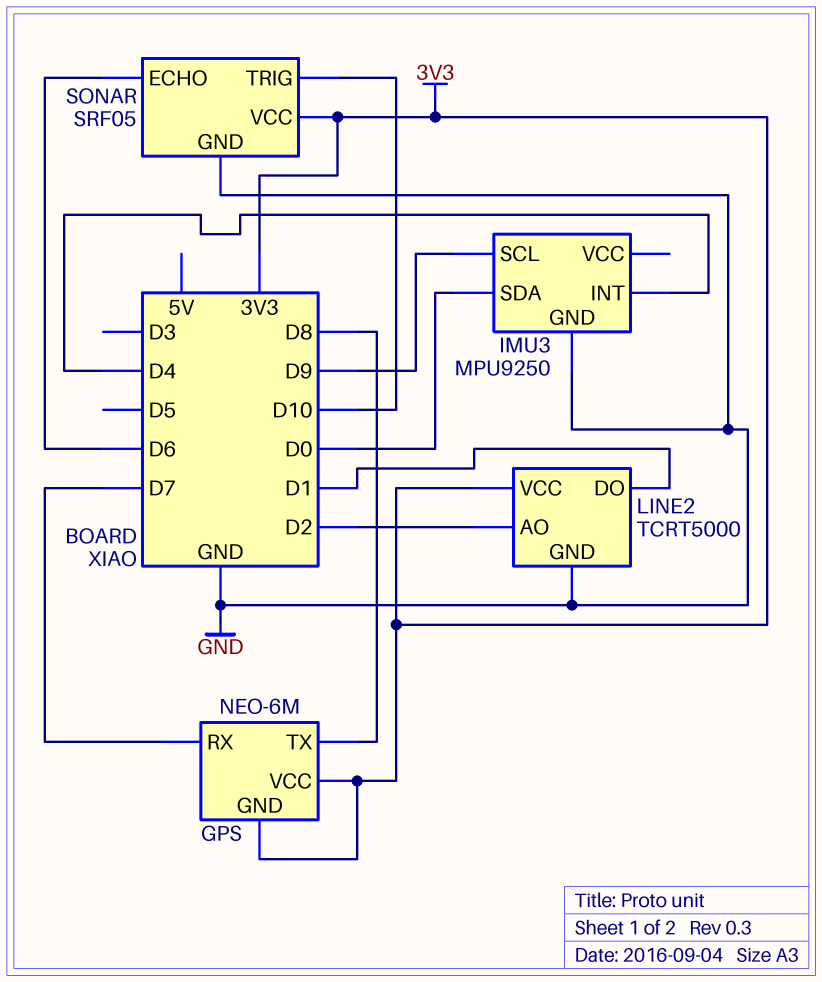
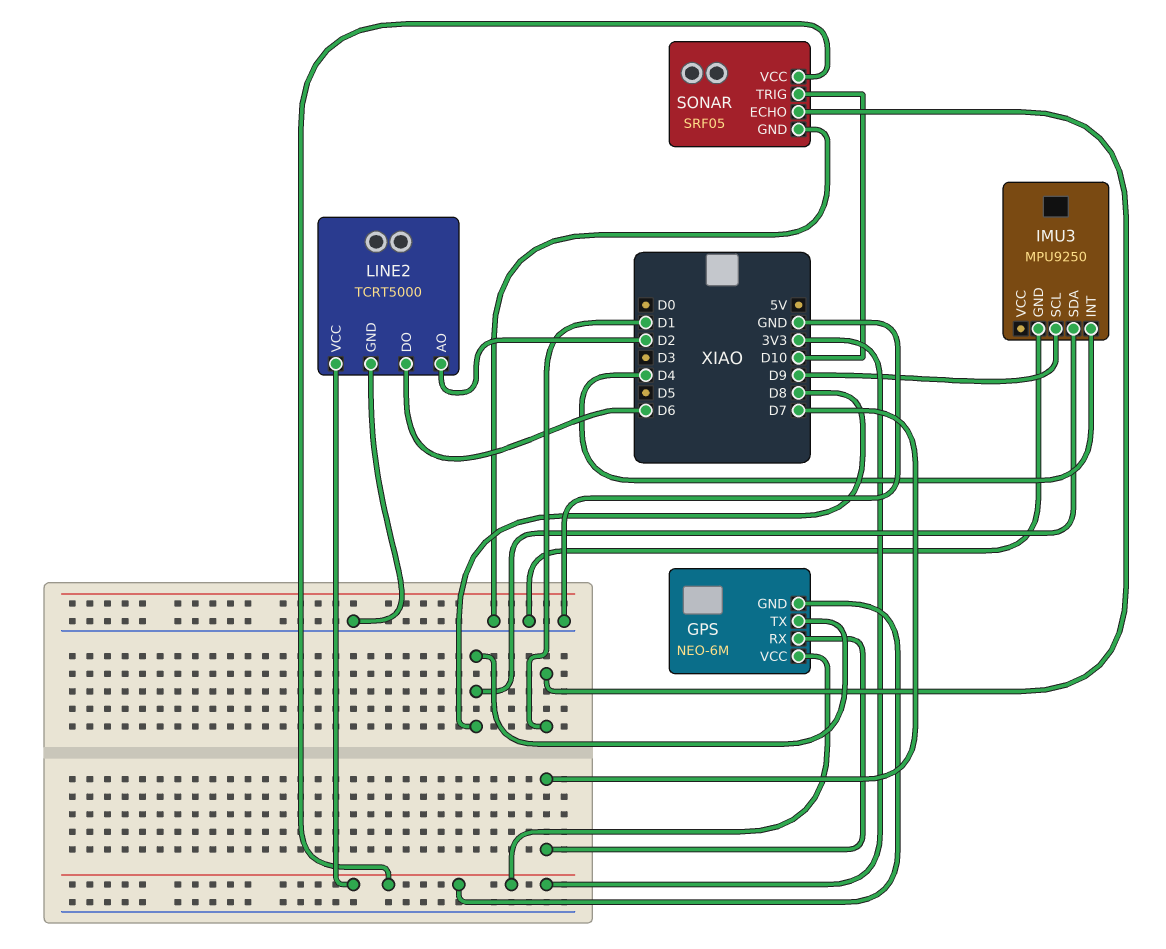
IMU3 pin SDA: D0 -> D8
LINE2 pin DO: D1 -> D6
SONAR pin ECHO: D6 -> D1

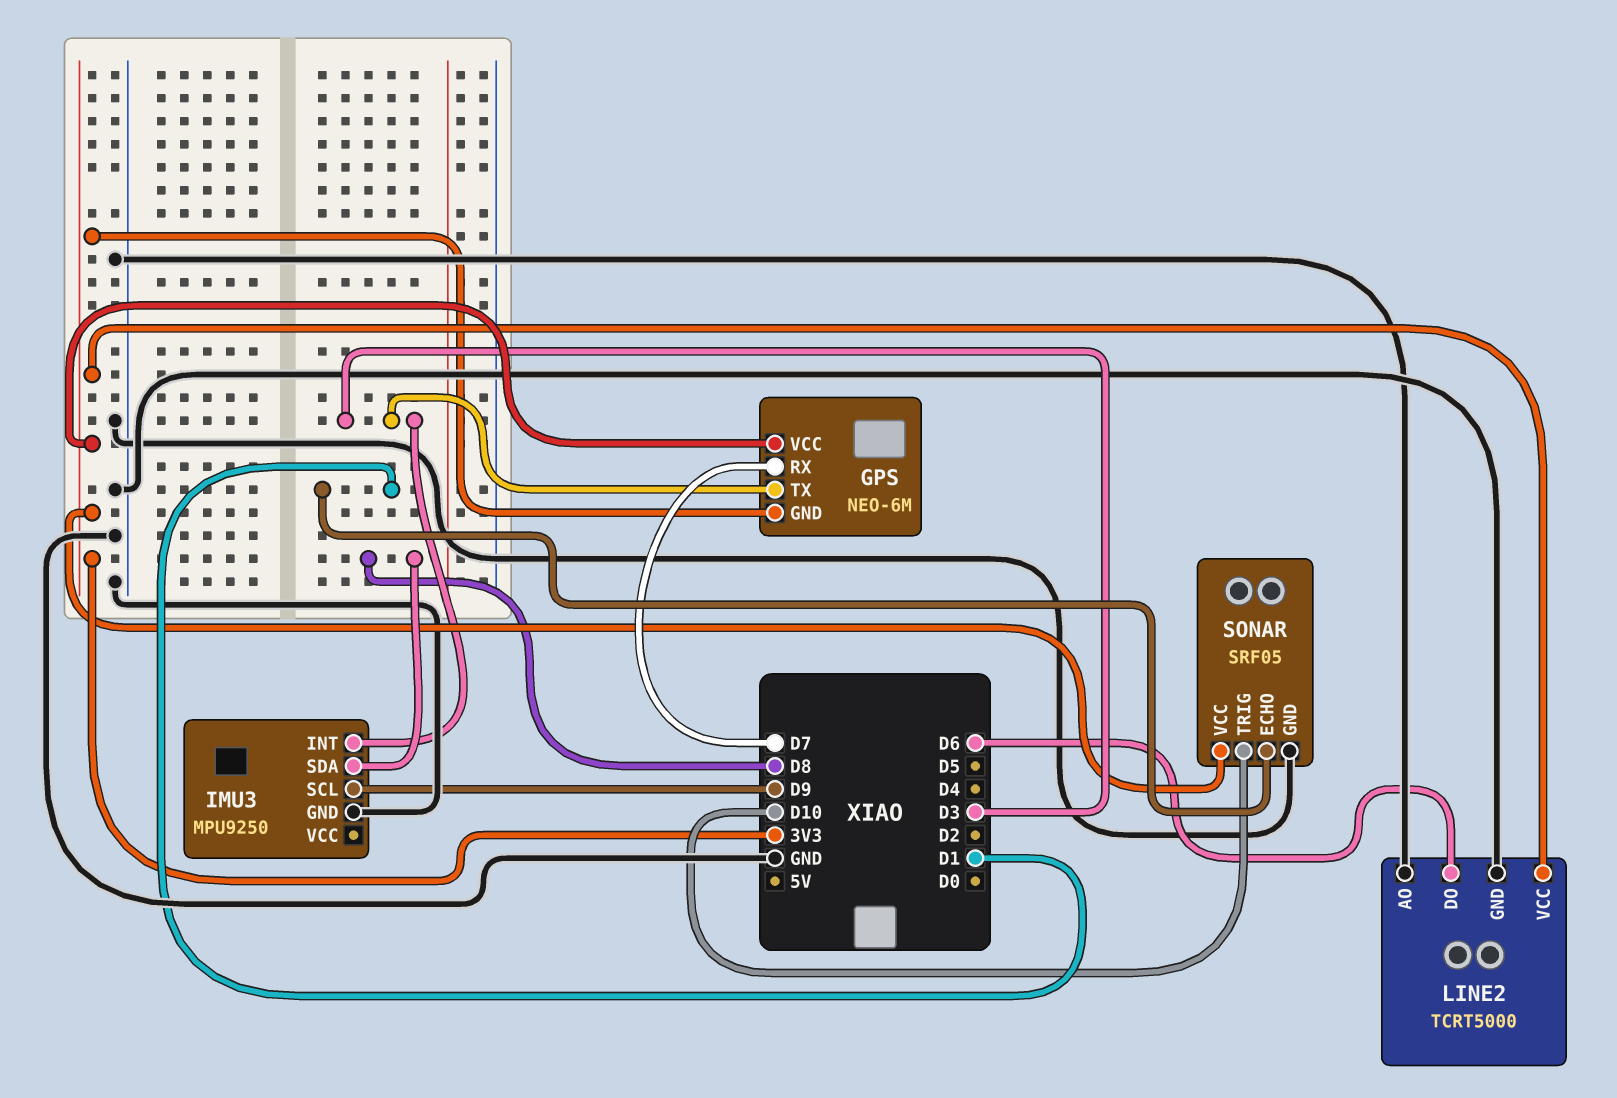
GPS pin TX: D8 -> D3
IMU3 pin INT: D4 -> D3
LINE2 pin AO: D2 -> GND

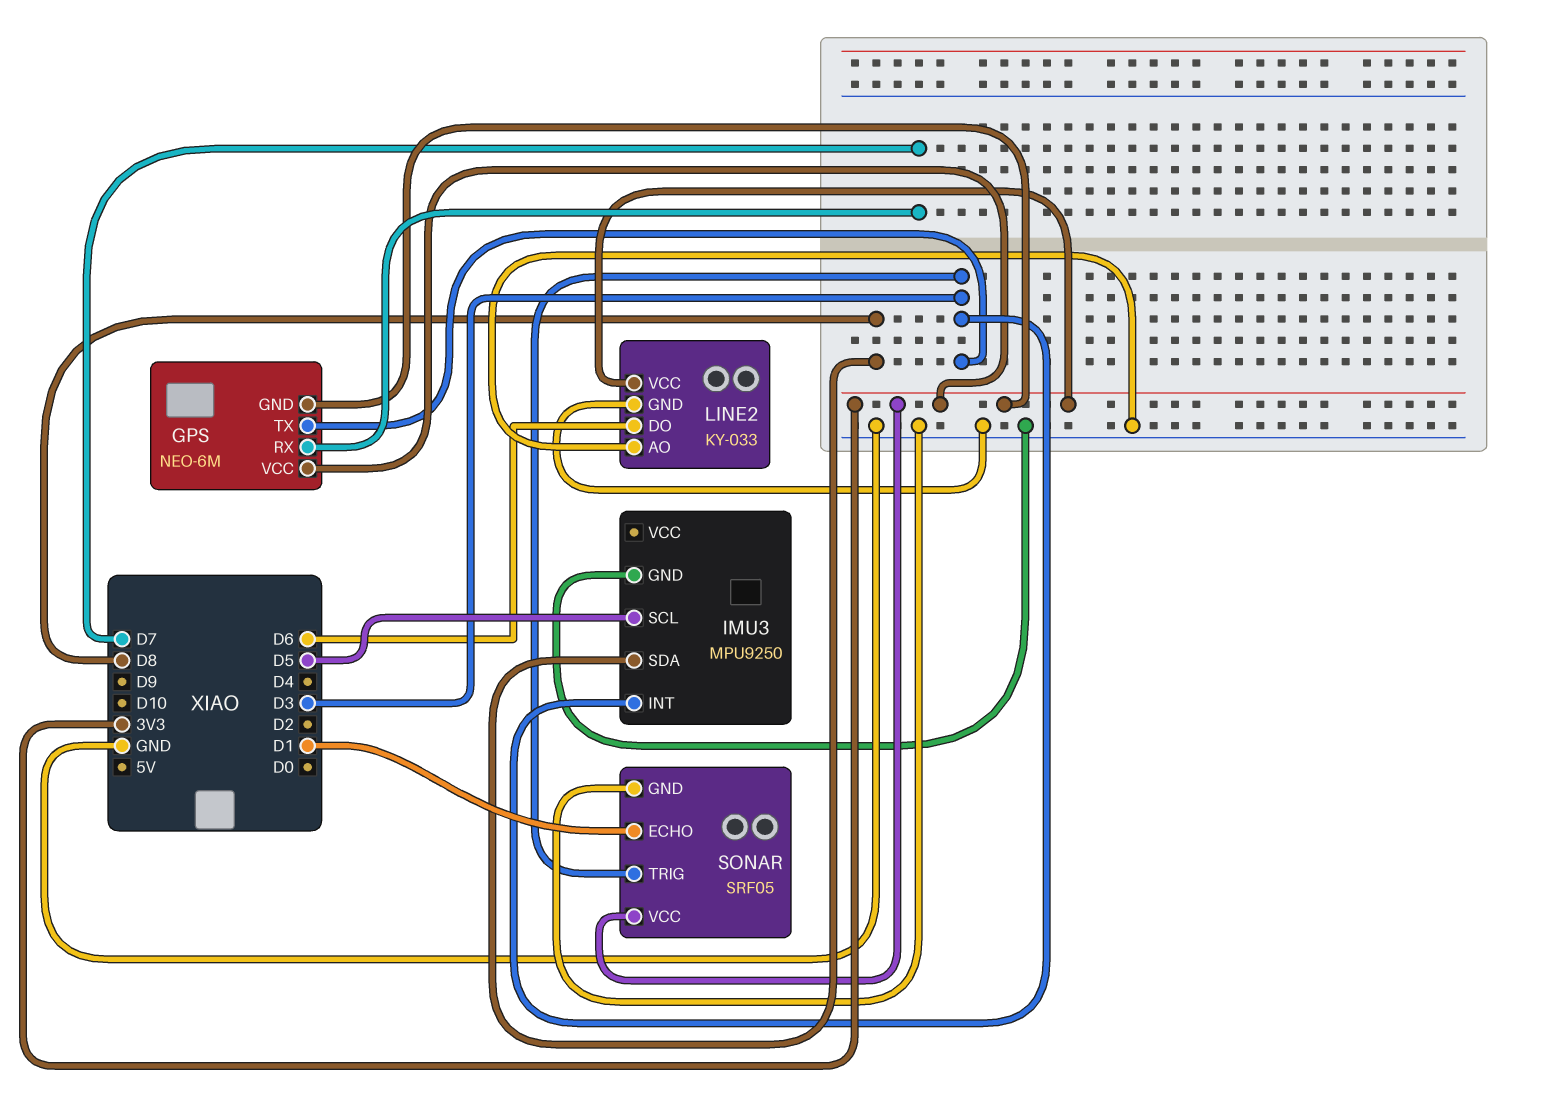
IMU3 pin SCL: D9 -> D5
LINE2: TCRT5000 -> KY-033
SONAR pin TRIG: D10 -> D3

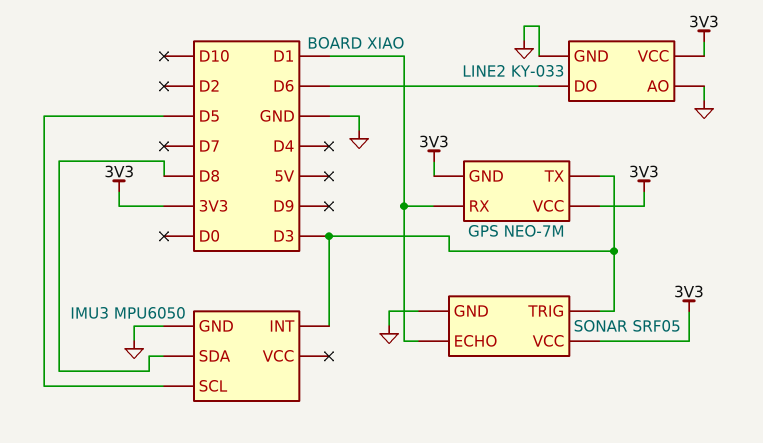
GPS: NEO-6M -> NEO-7M
GPS pin RX: D7 -> D1
IMU3: MPU9250 -> MPU6050

